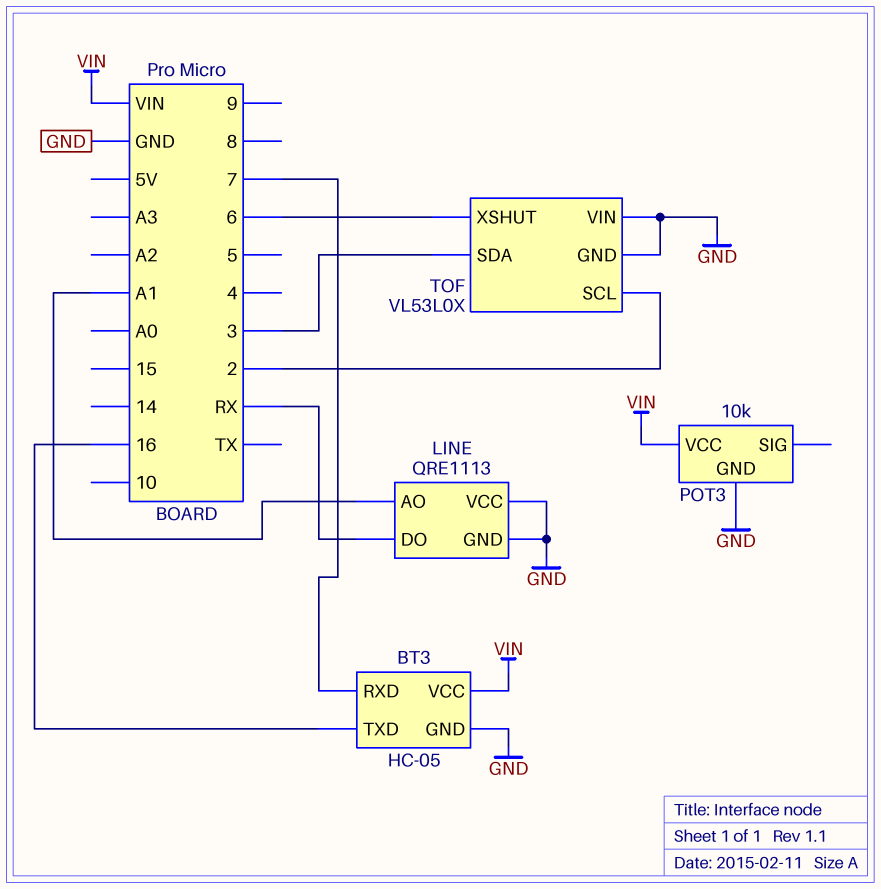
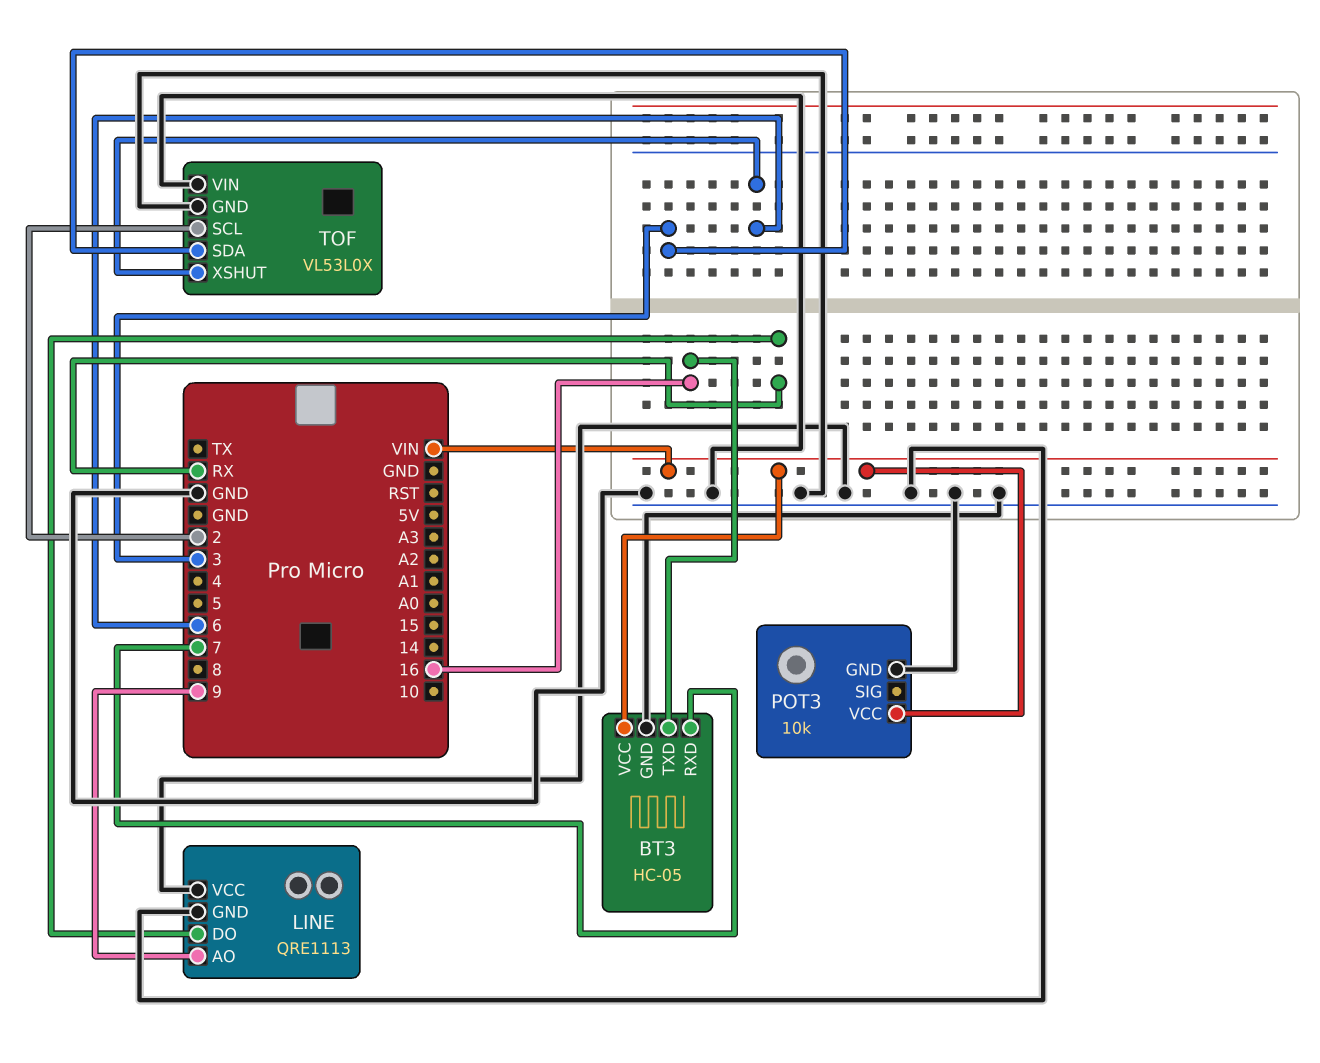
LINE pin AO: A1 -> 9

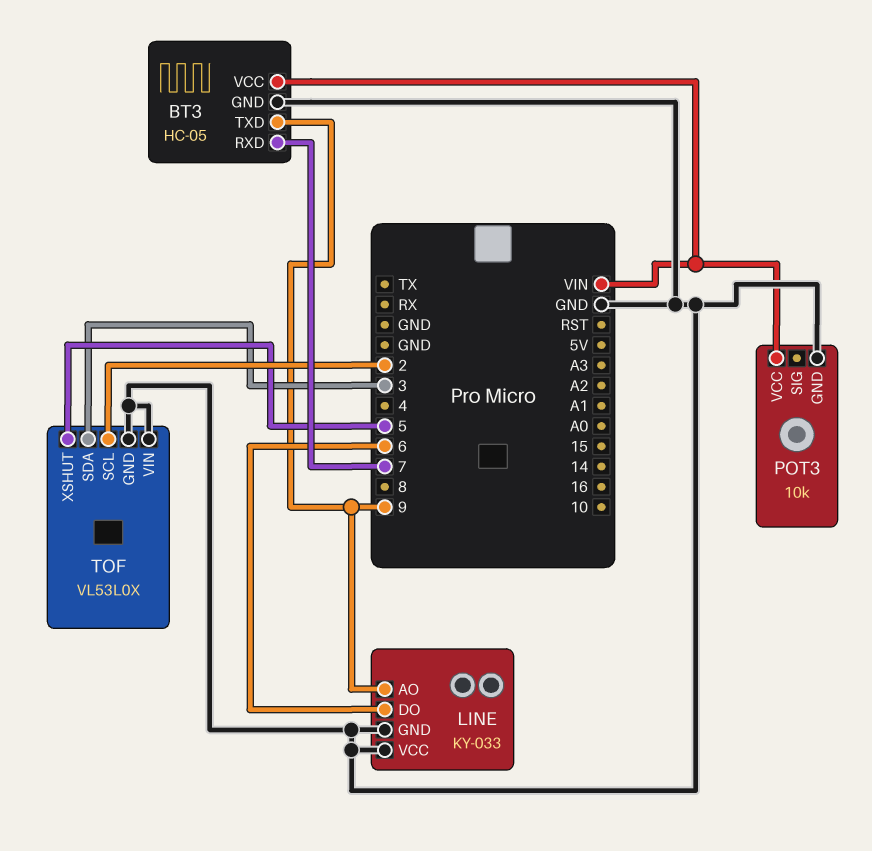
BT3 pin TXD: 16 -> 9
LINE: QRE1113 -> KY-033
LINE pin DO: RX -> 6
TOF pin XSHUT: 6 -> 5

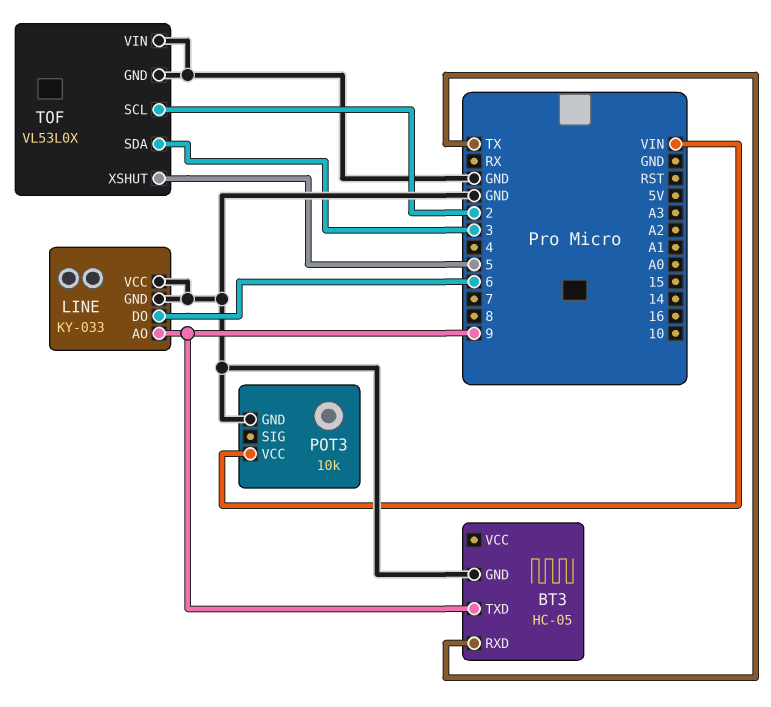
BT3 pin RXD: 7 -> TX
BT3 pin VCC: VIN -> none

